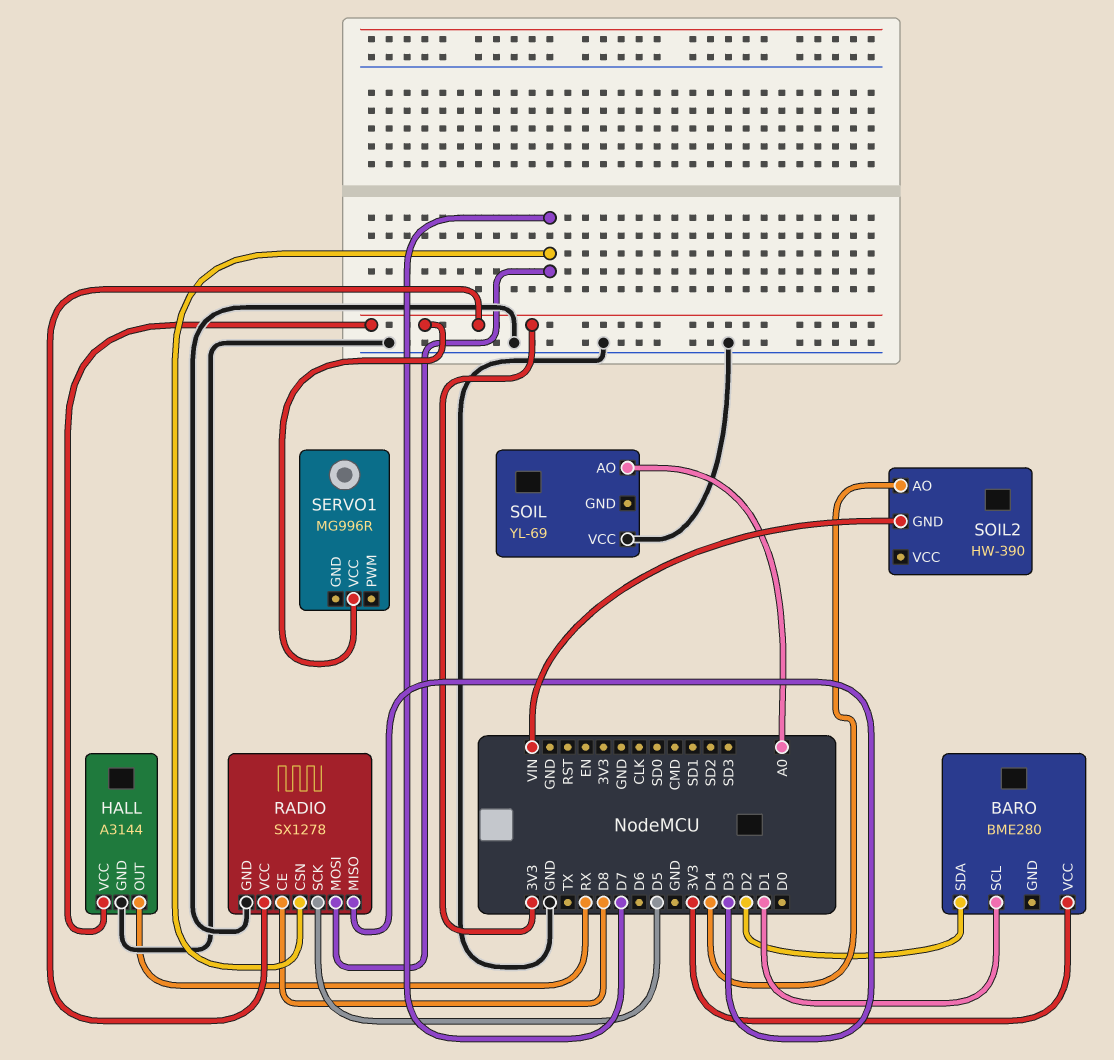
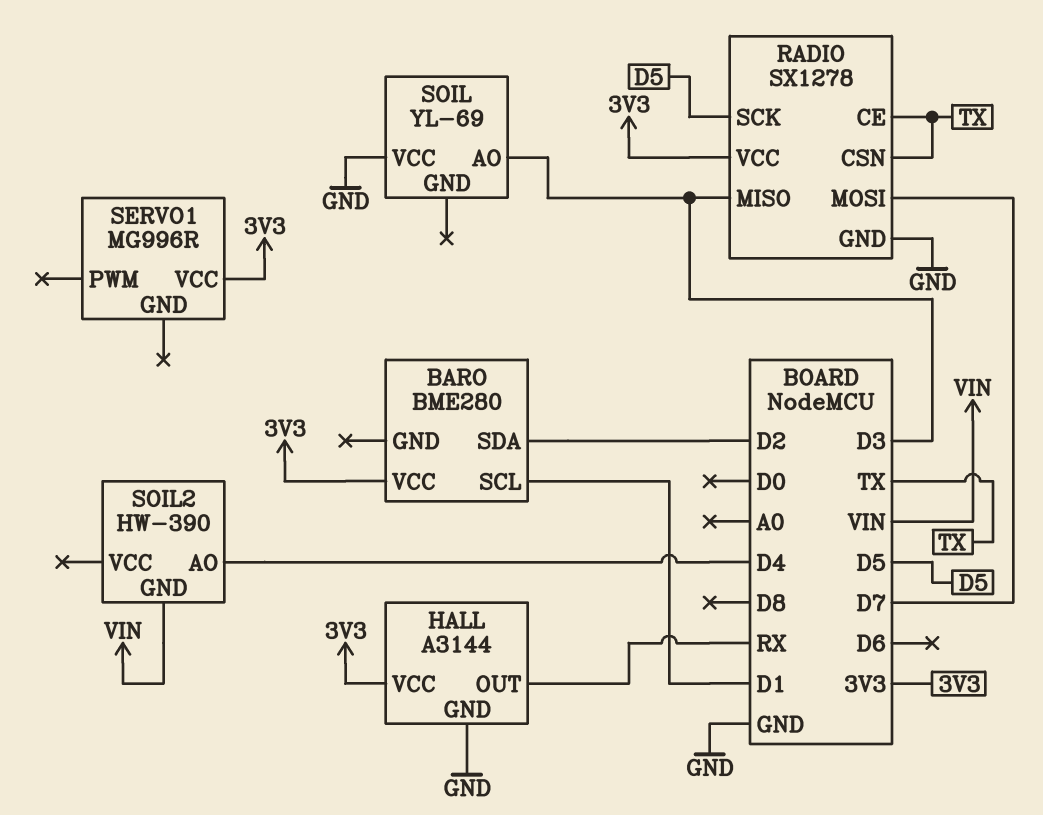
RADIO pin CE: D8 -> TX
RADIO pin CSN: D7 -> TX
SOIL pin AO: A0 -> D3

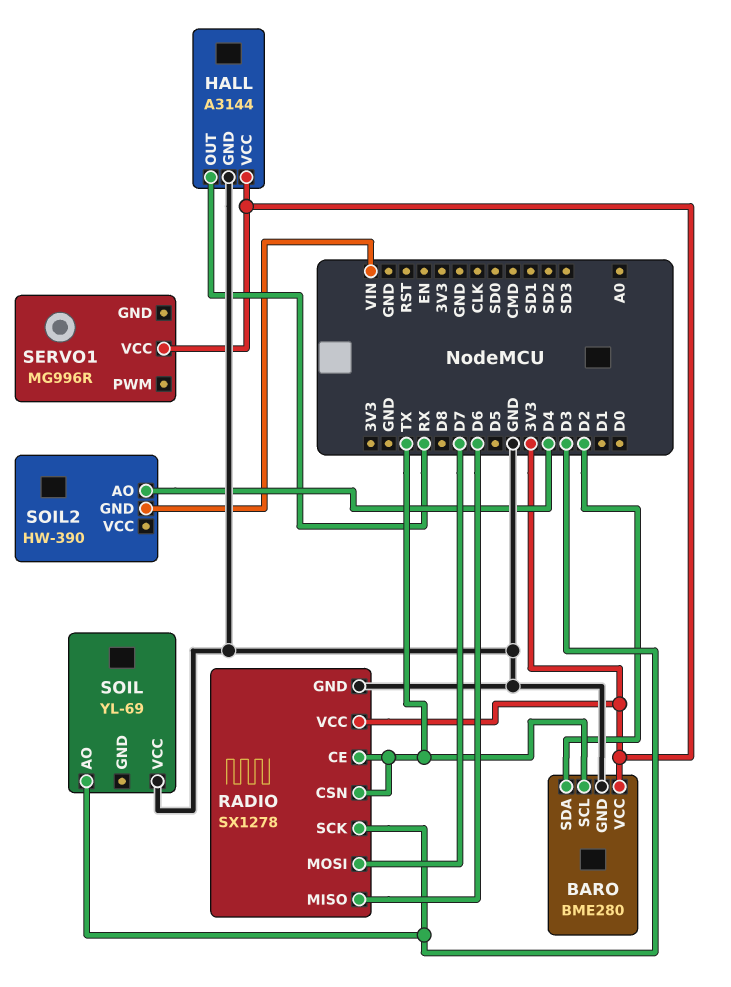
BARO pin GND: none -> GND
BARO pin SCL: D1 -> TX
RADIO pin MISO: D3 -> D6
RADIO pin SCK: D5 -> D3

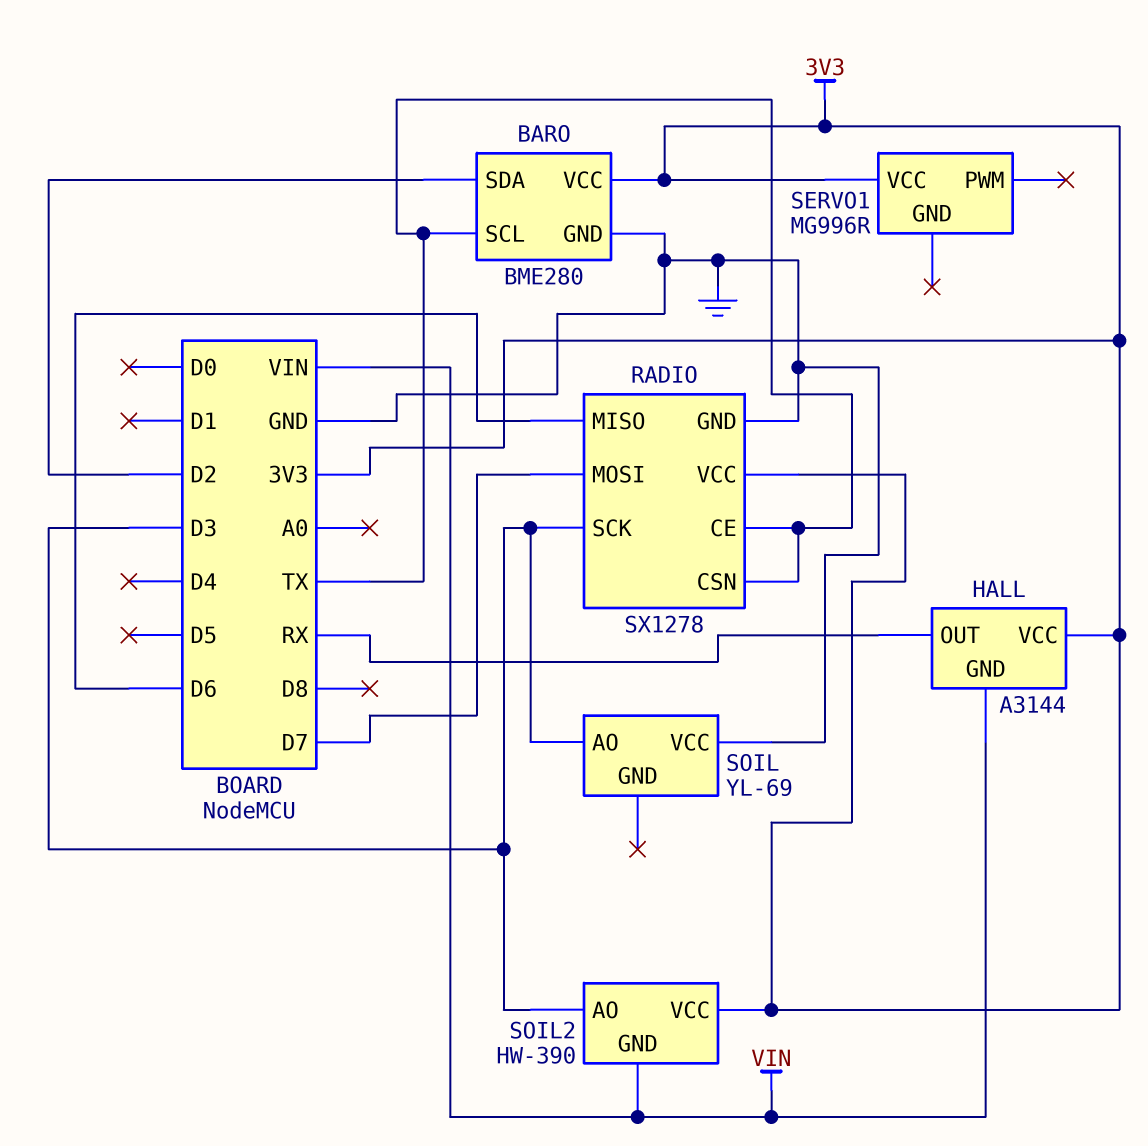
HALL pin GND: GND -> VIN
SOIL2 pin AO: D4 -> D3
SOIL2 pin VCC: none -> 3V3

